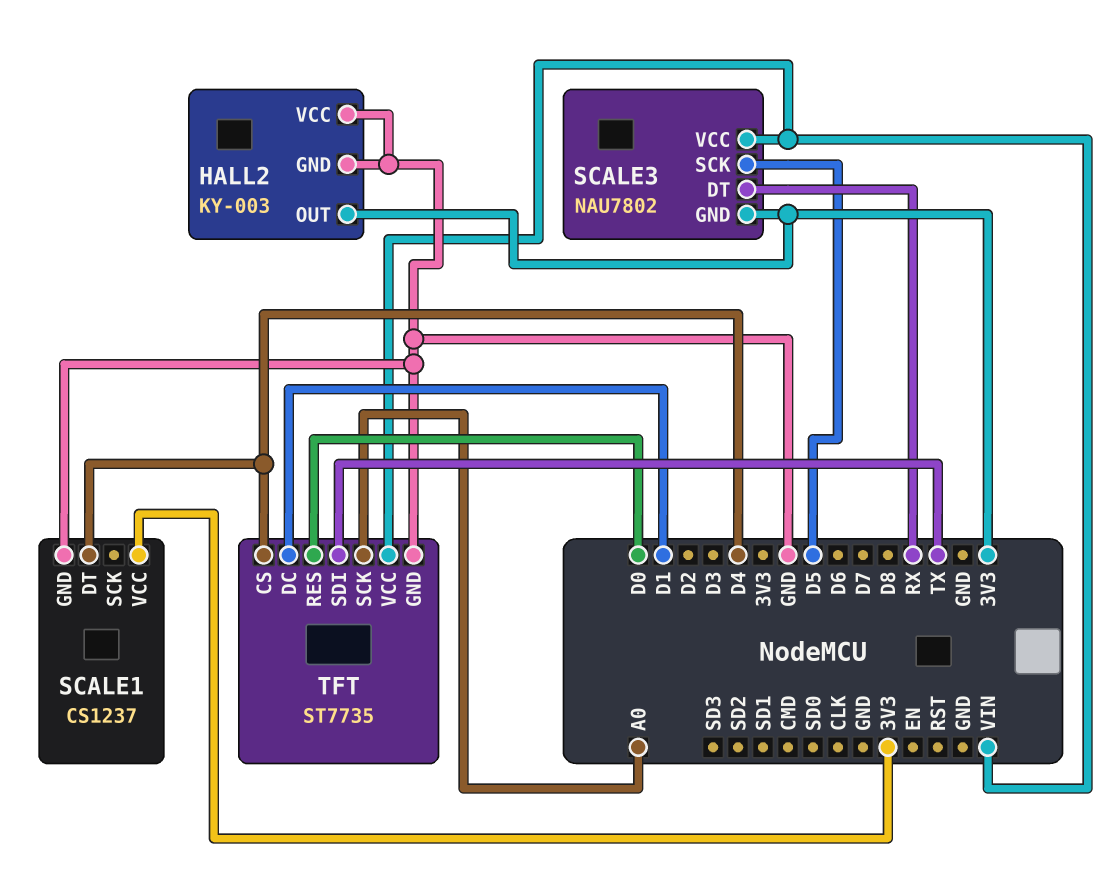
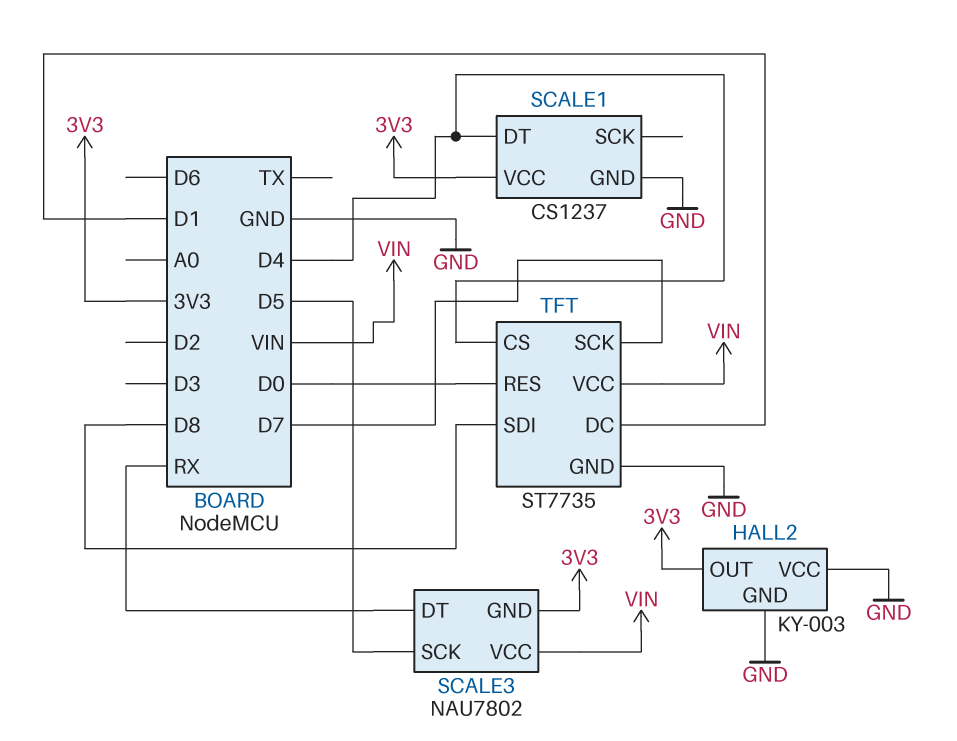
TFT pin SCK: A0 -> D7
TFT pin SDI: TX -> D8

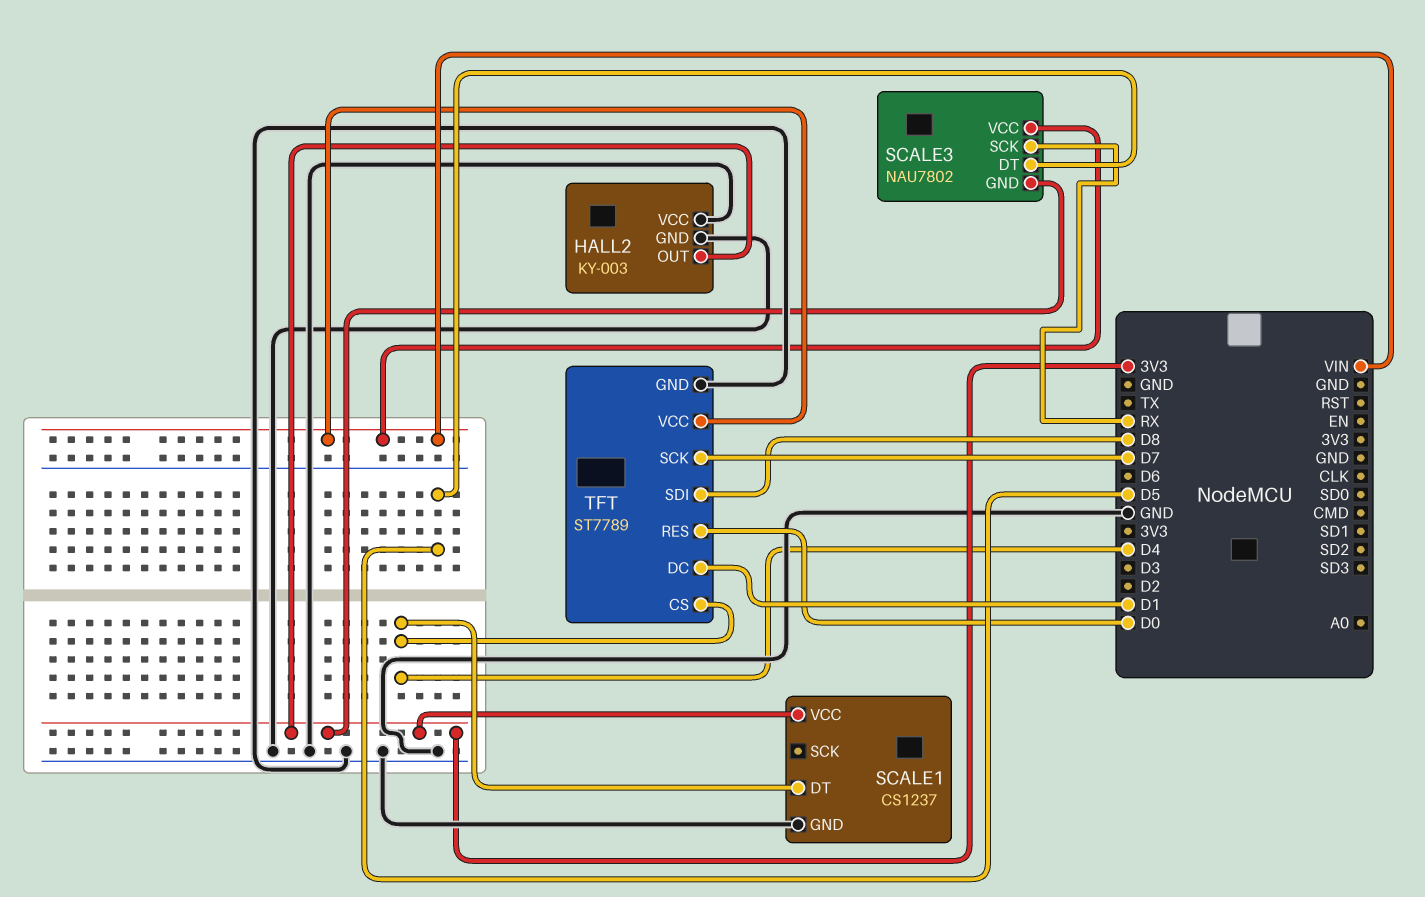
SCALE3 pin DT: RX -> D5
SCALE3 pin SCK: D5 -> RX
TFT: ST7735 -> ST7789

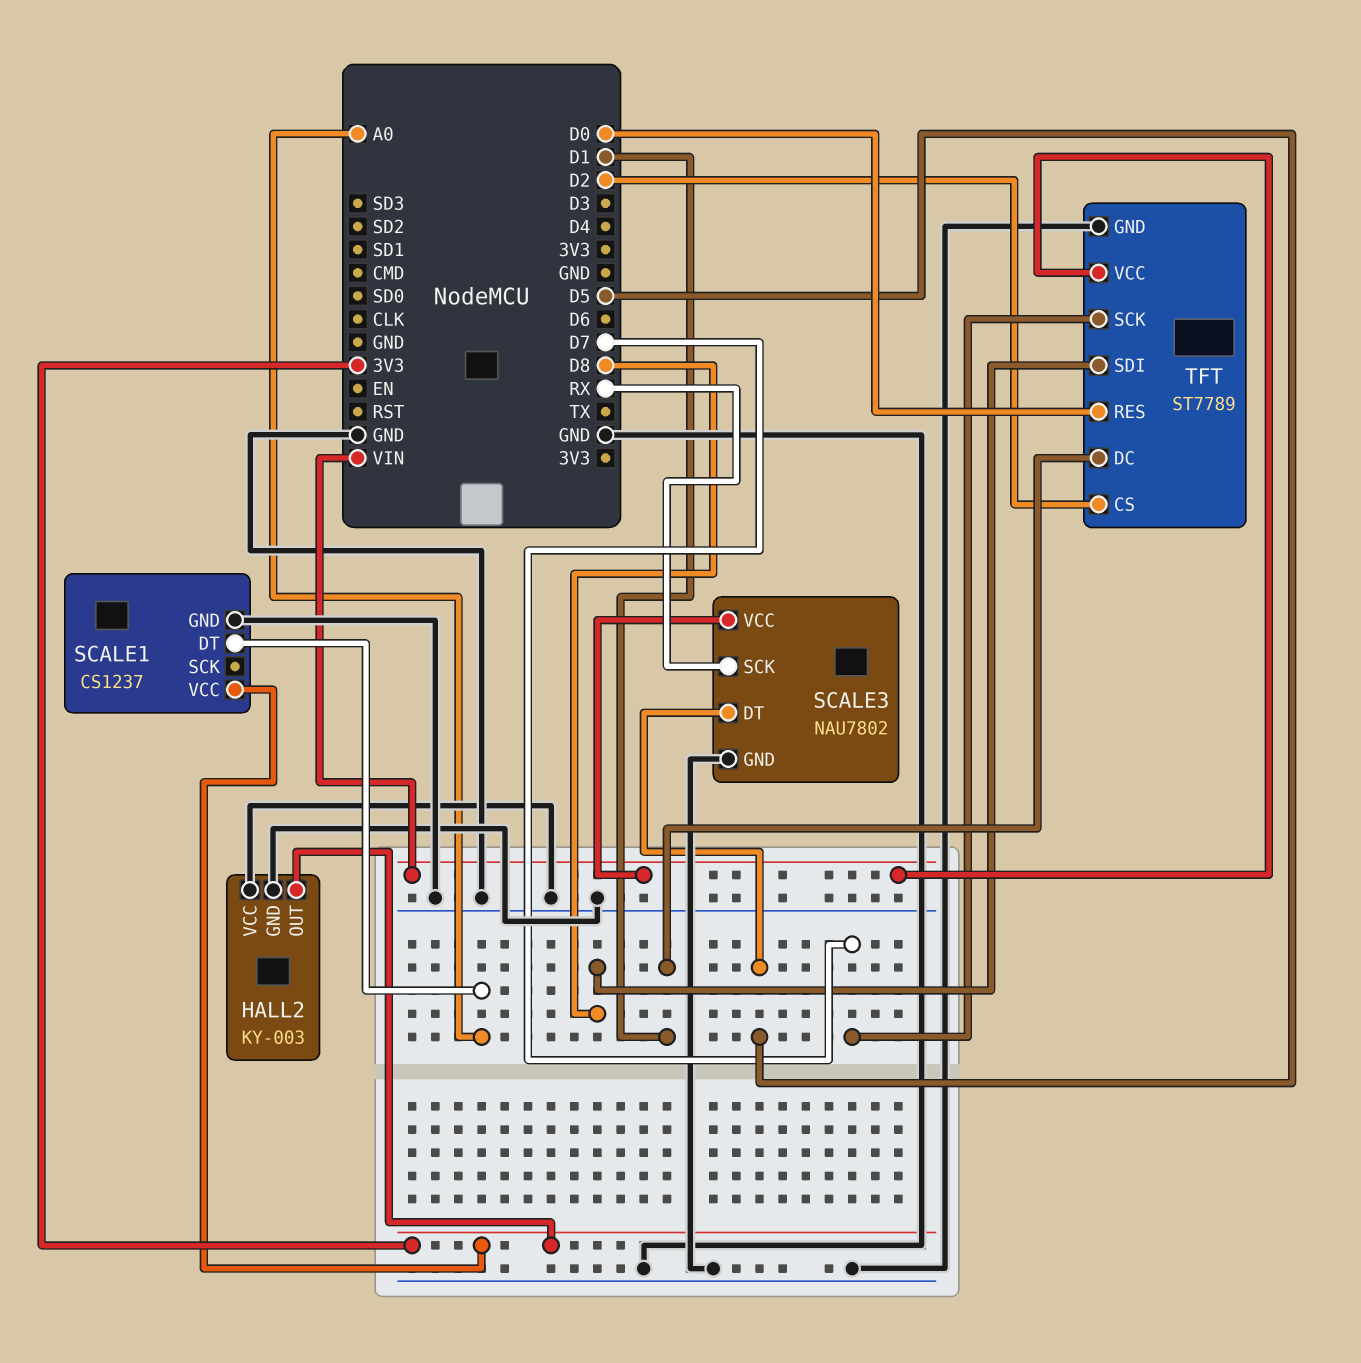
SCALE1 pin DT: D4 -> A0
SCALE3 pin GND: 3V3 -> GND
TFT pin CS: D4 -> D2

